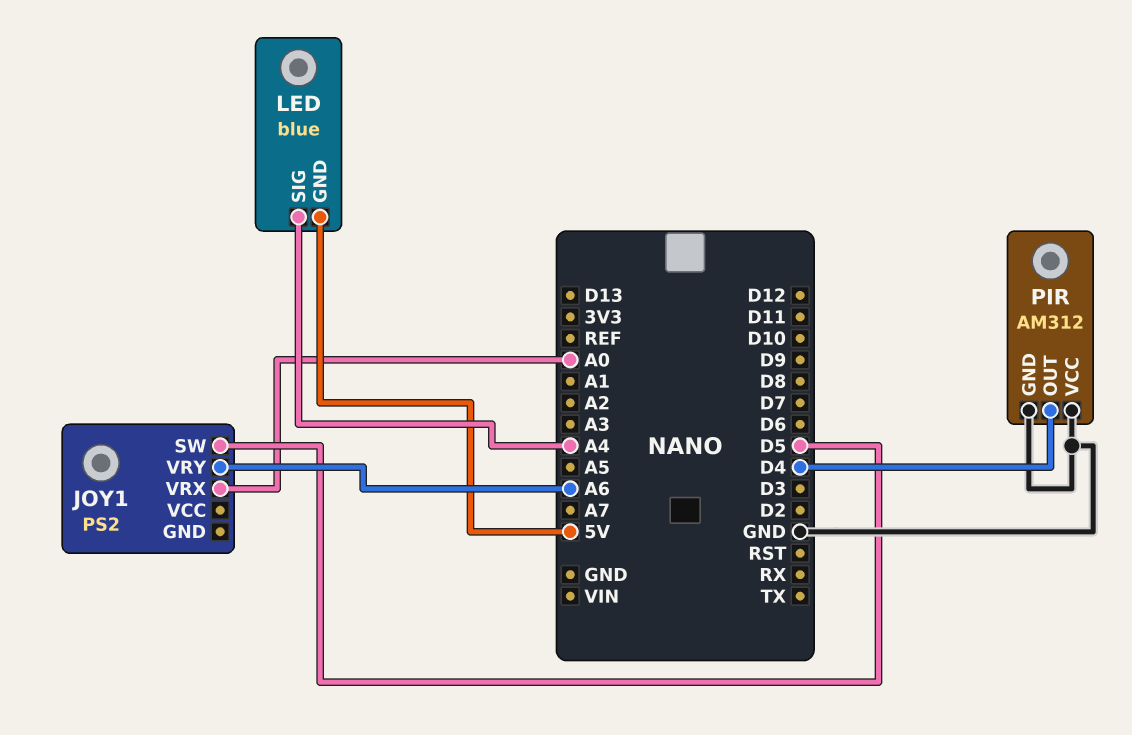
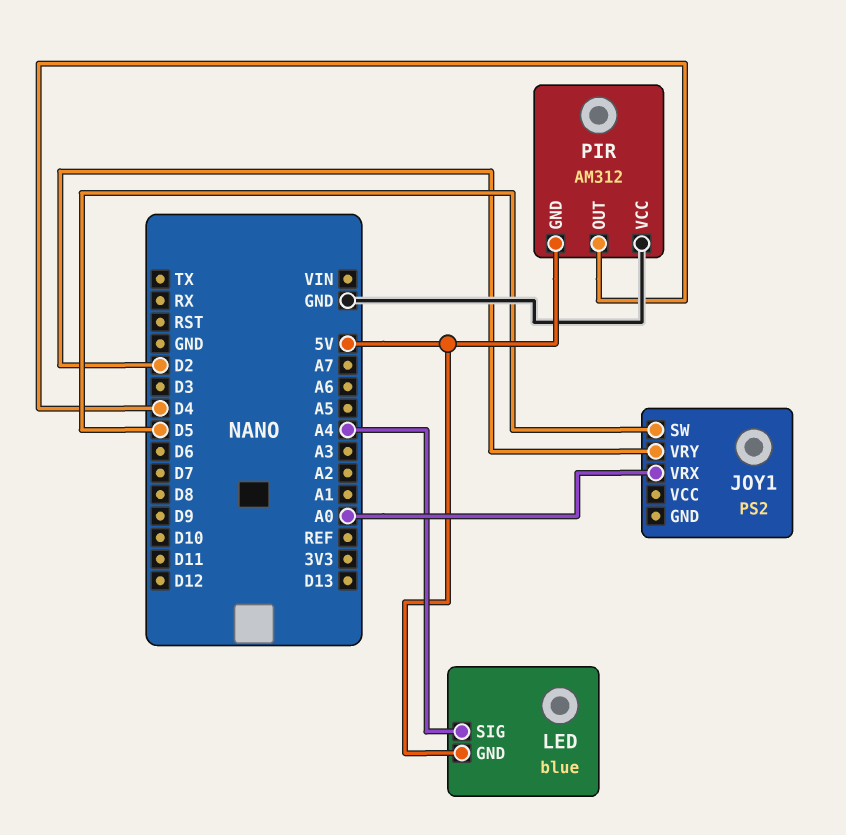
JOY1 pin VRY: A6 -> D2
PIR pin GND: GND -> 5V

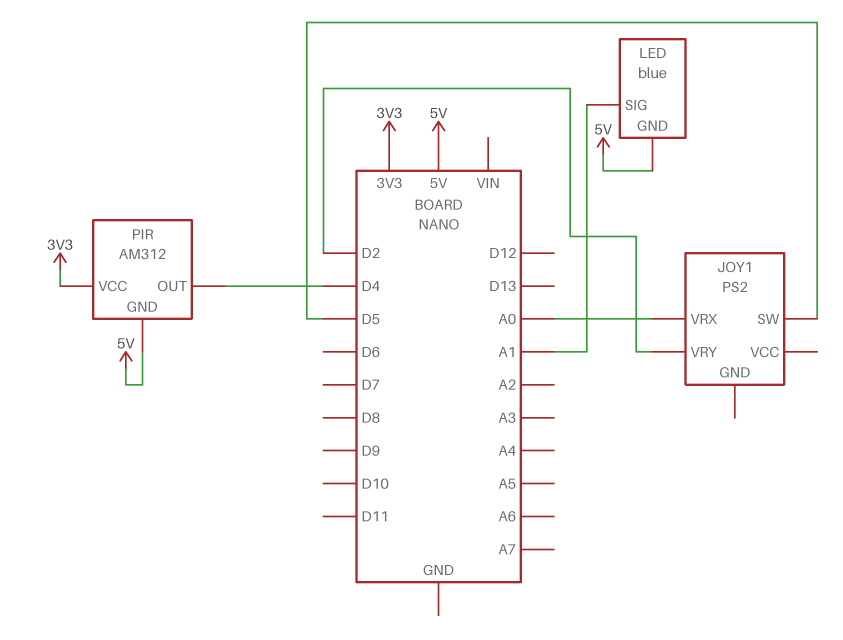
LED pin SIG: A4 -> A1
PIR pin VCC: GND -> 3V3

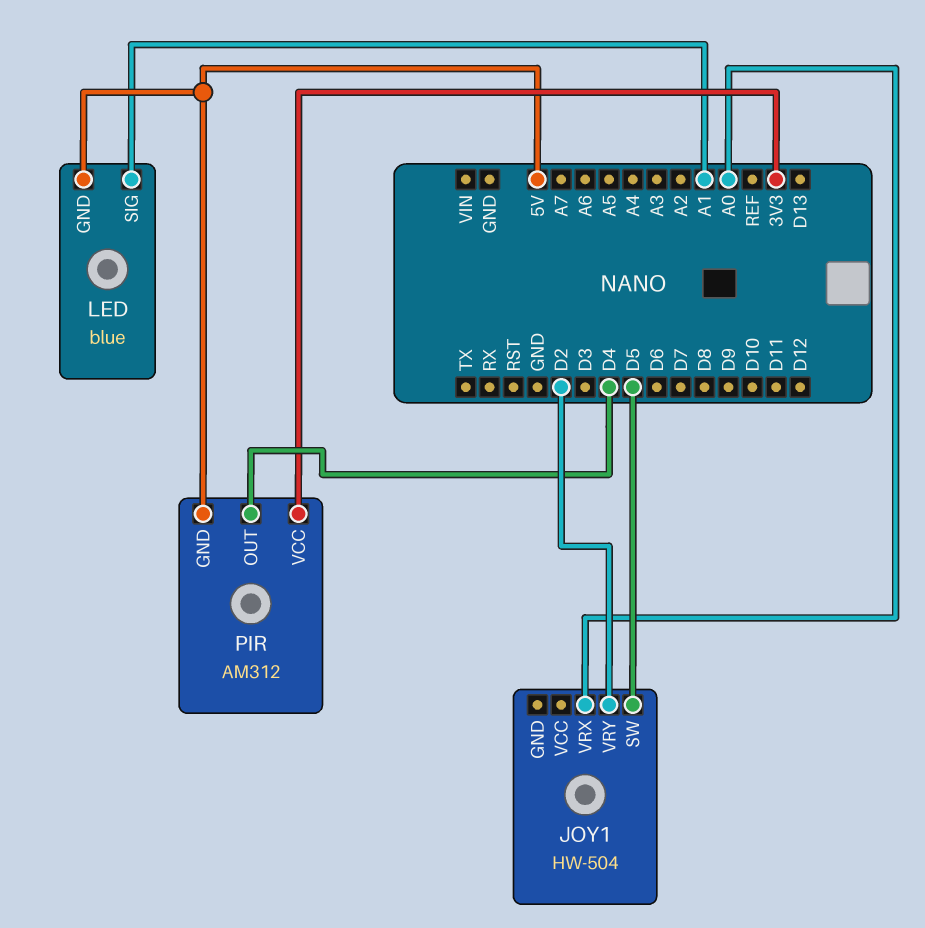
JOY1: PS2 -> HW-504

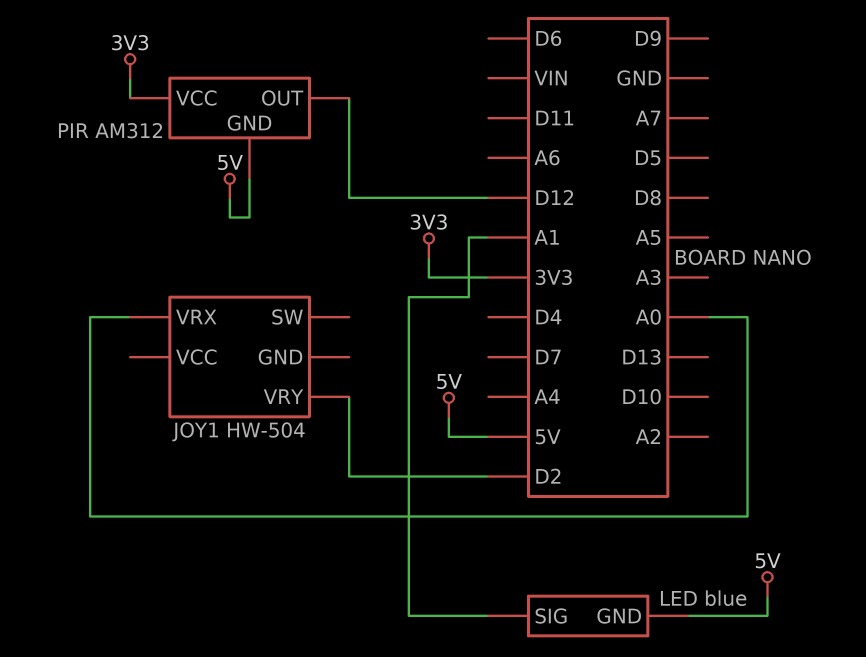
JOY1 pin SW: D5 -> none
PIR pin OUT: D4 -> D12

